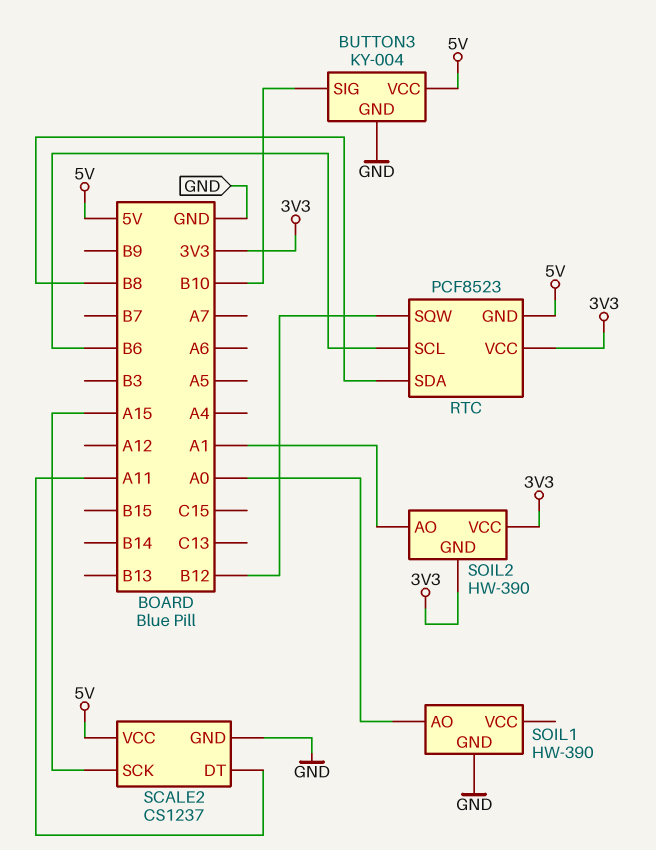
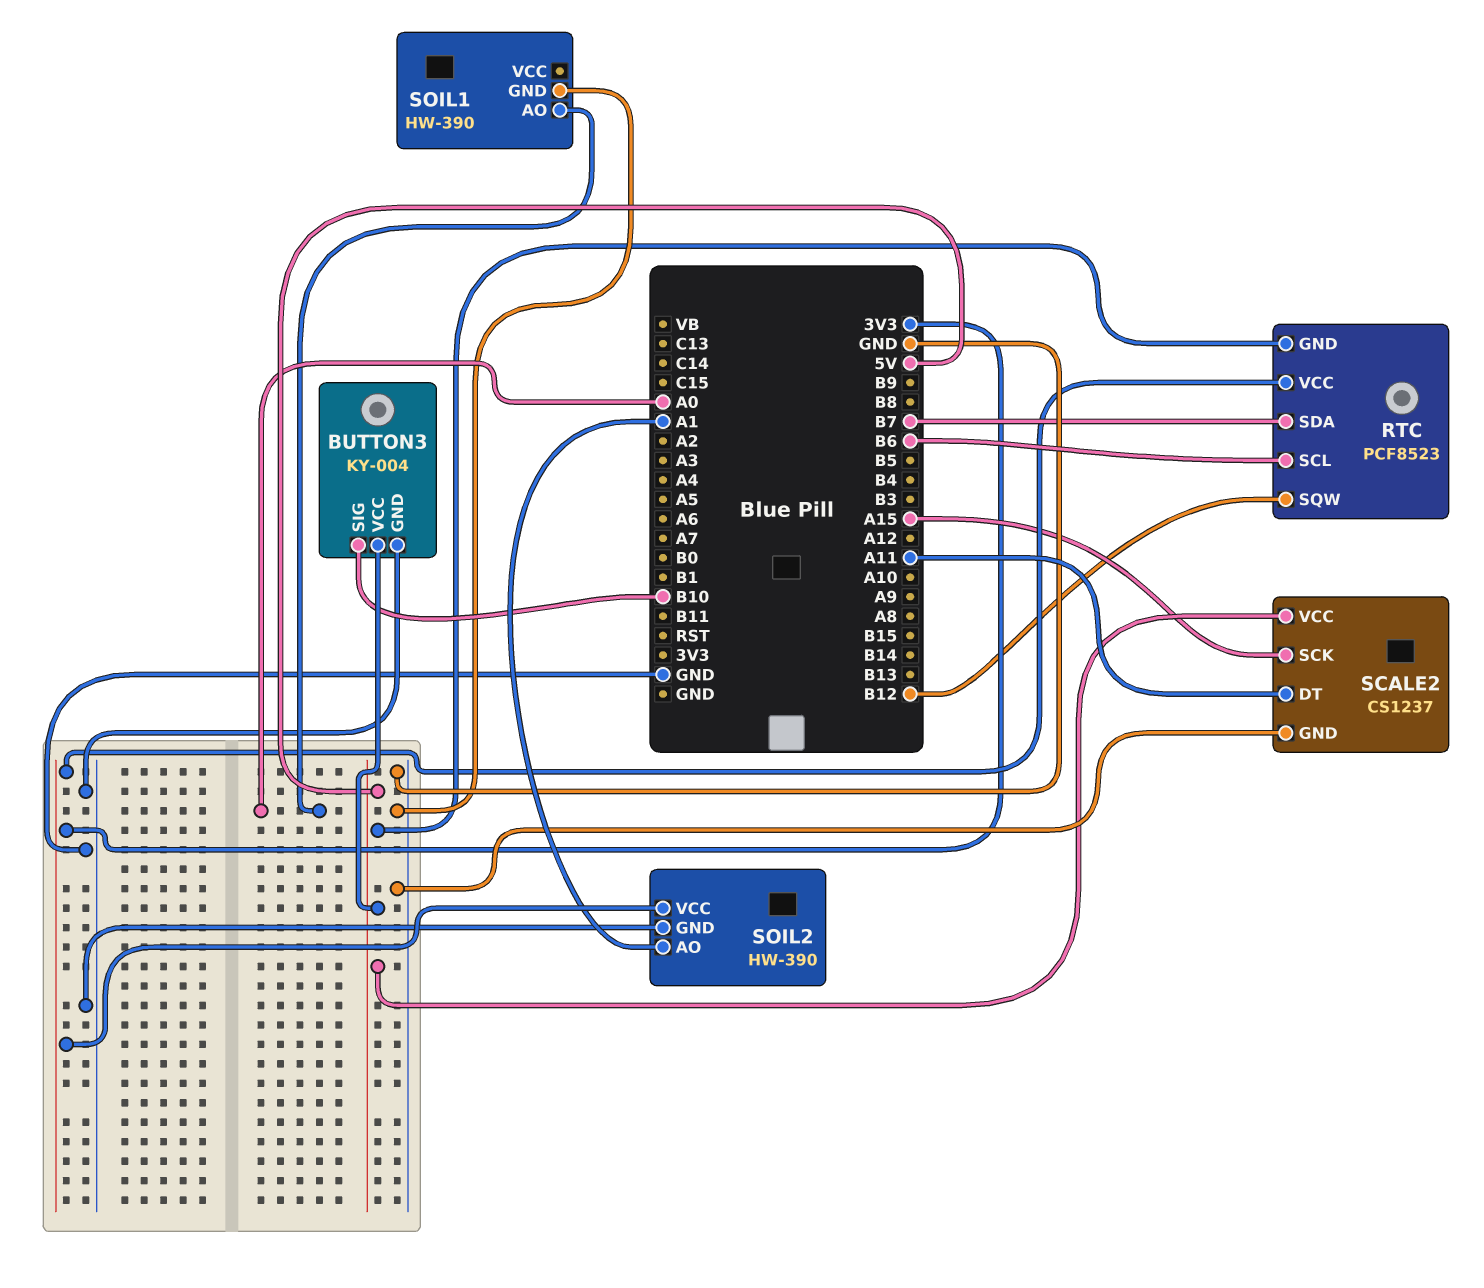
RTC pin SDA: B8 -> B7
SOIL2 pin GND: 3V3 -> GND

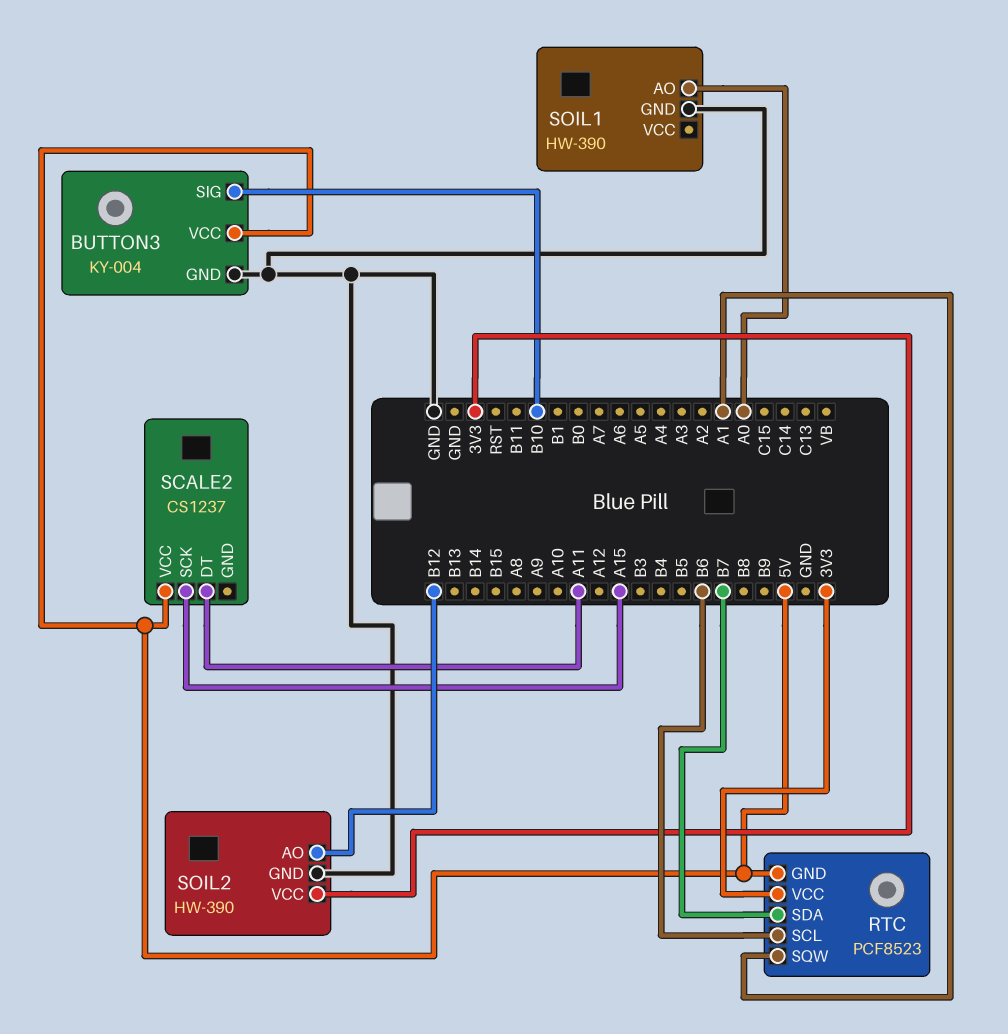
RTC pin SQW: B12 -> A1
SCALE2 pin GND: GND -> none
SOIL2 pin AO: A1 -> B12

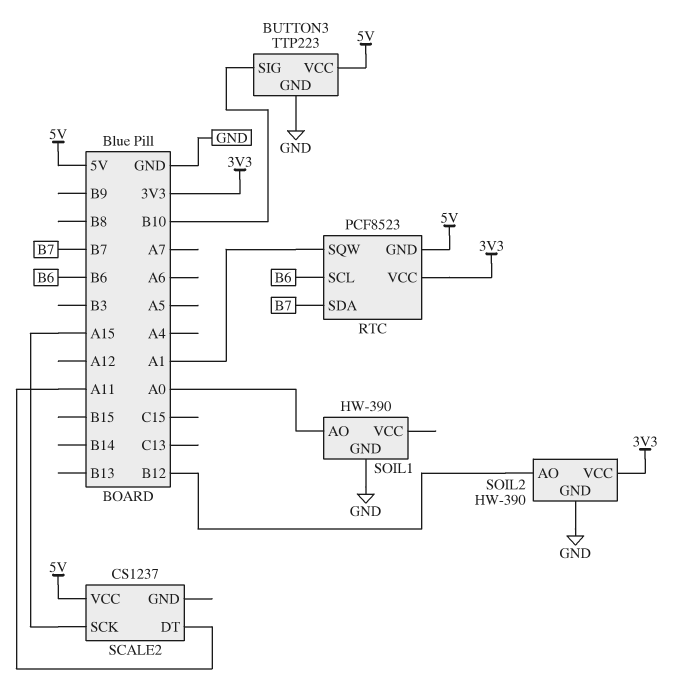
BUTTON3: KY-004 -> TTP223

